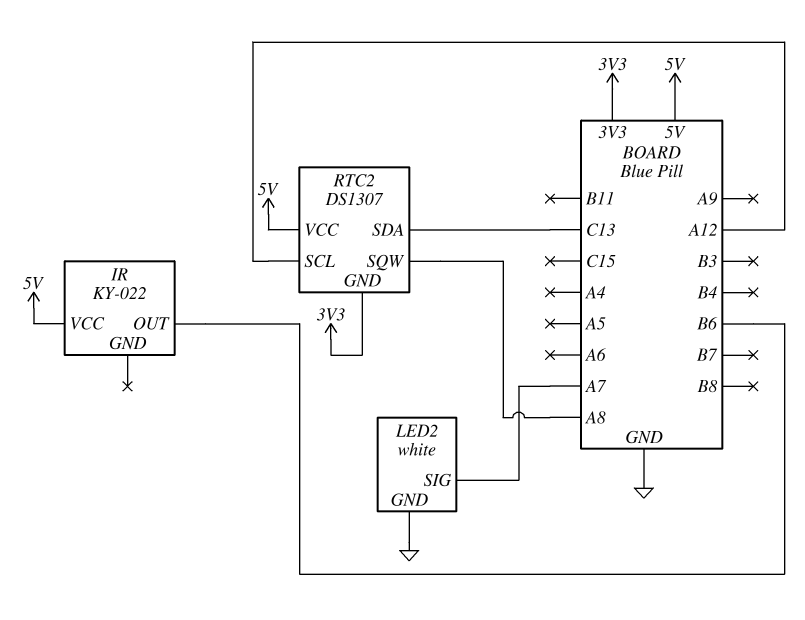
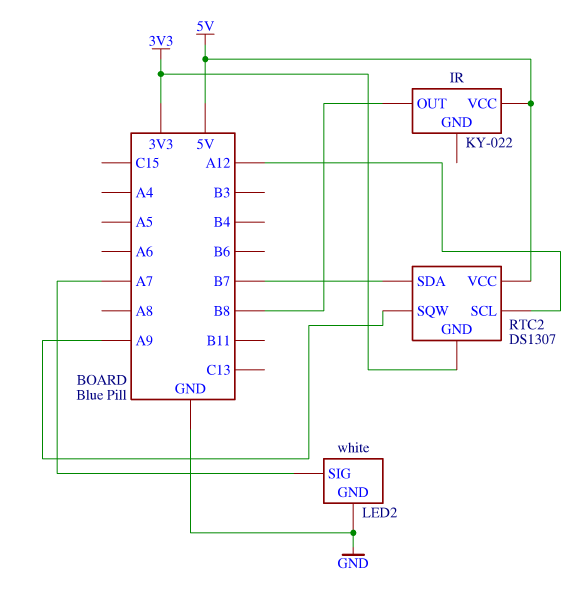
IR pin OUT: B6 -> B8
RTC2 pin SDA: C13 -> B7
RTC2 pin SQW: A8 -> A9

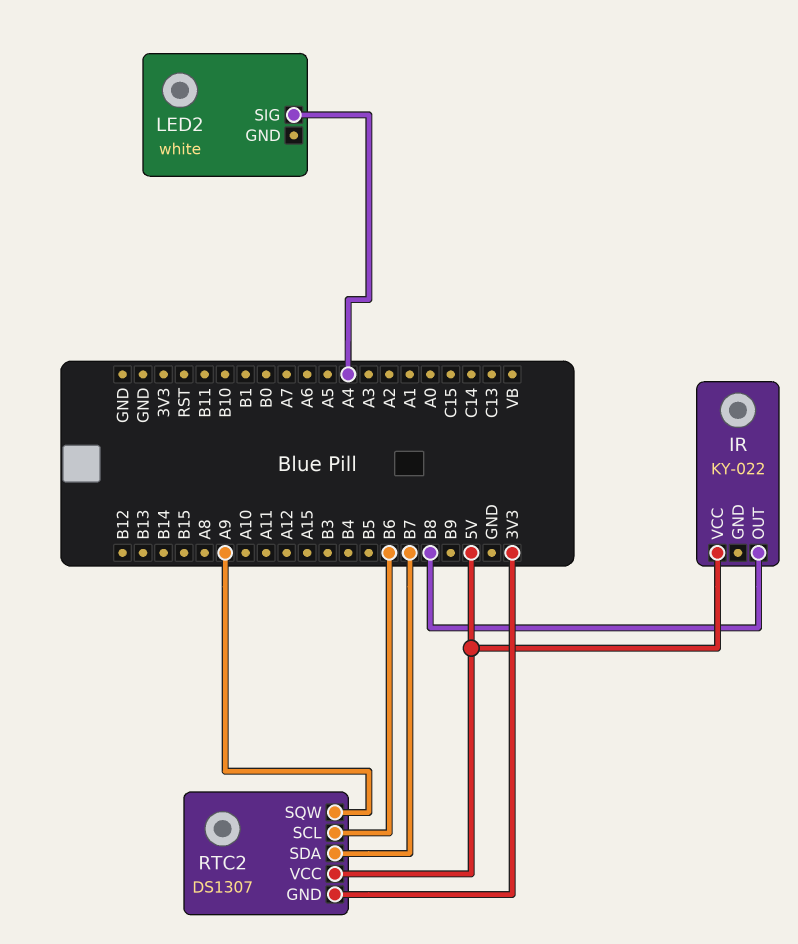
LED2 pin GND: GND -> none
LED2 pin SIG: A7 -> A4
RTC2 pin SCL: A12 -> B6

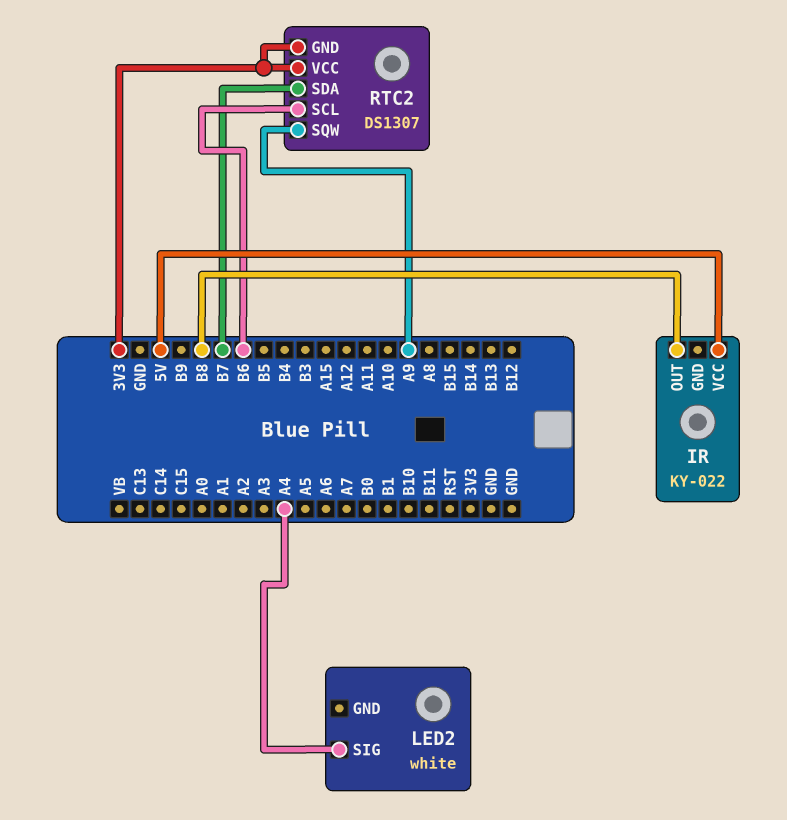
RTC2 pin VCC: 5V -> 3V3

